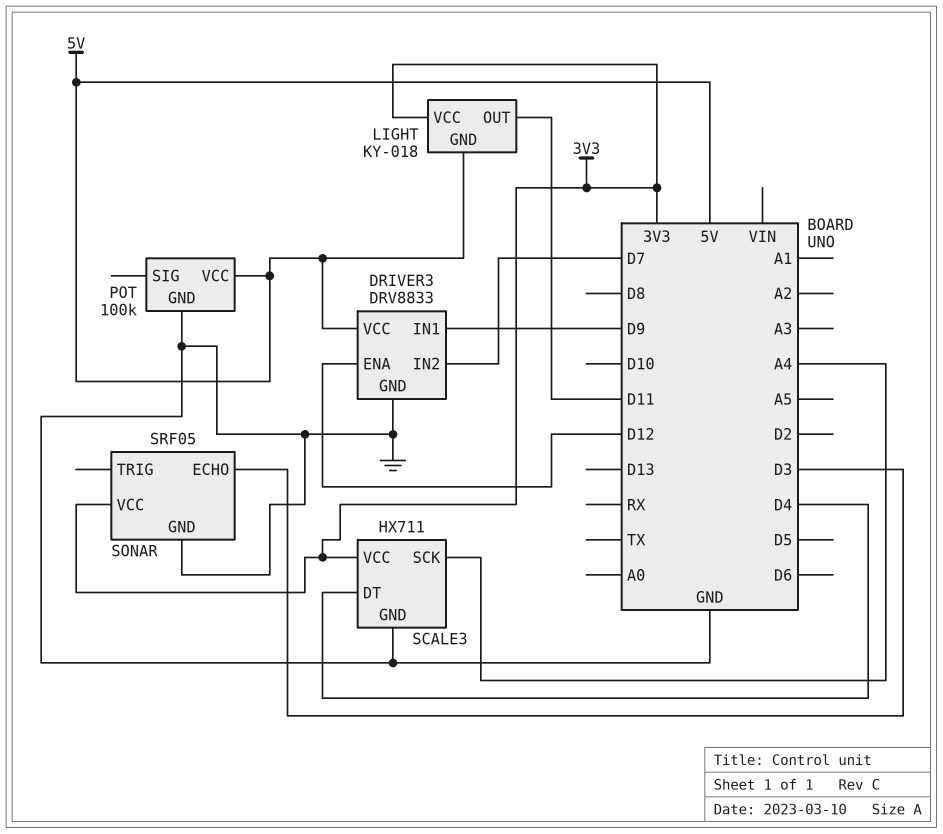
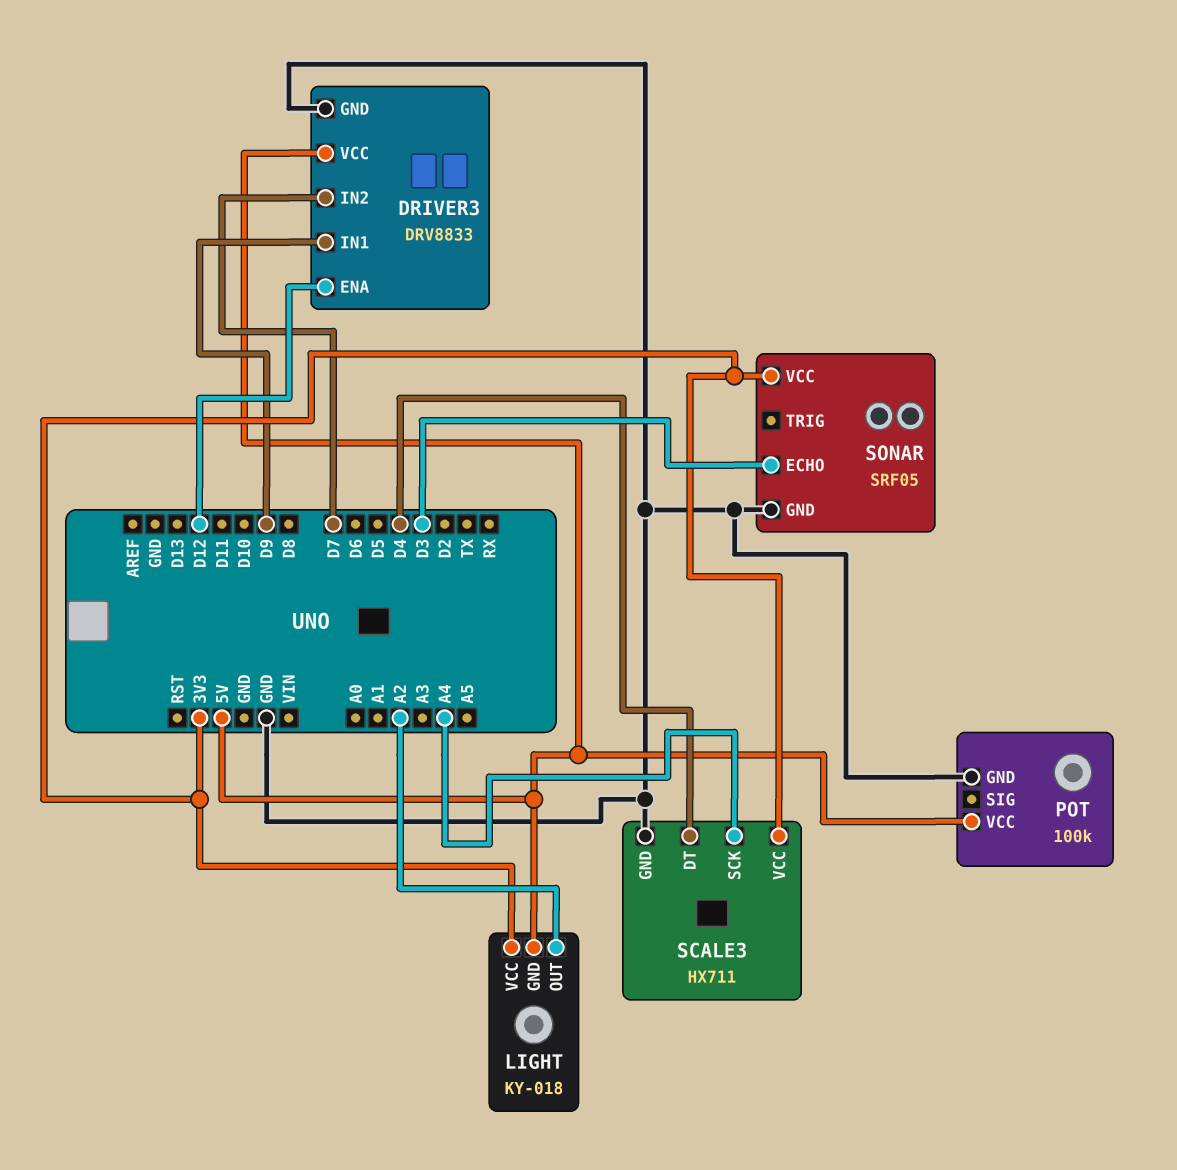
LIGHT pin OUT: D11 -> A2

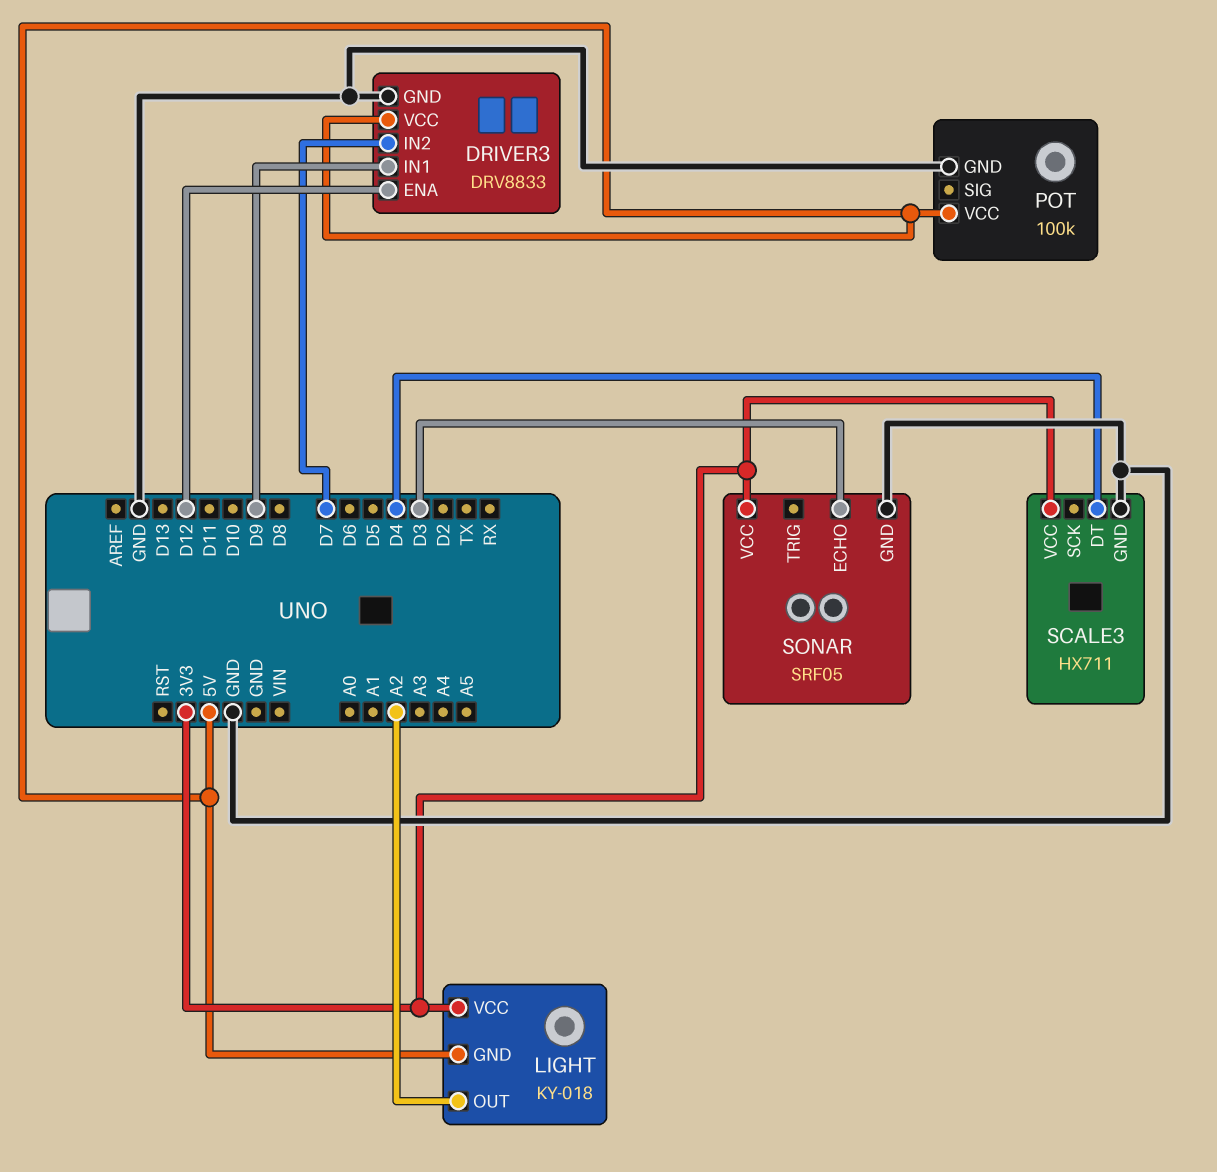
SCALE3 pin SCK: A4 -> none

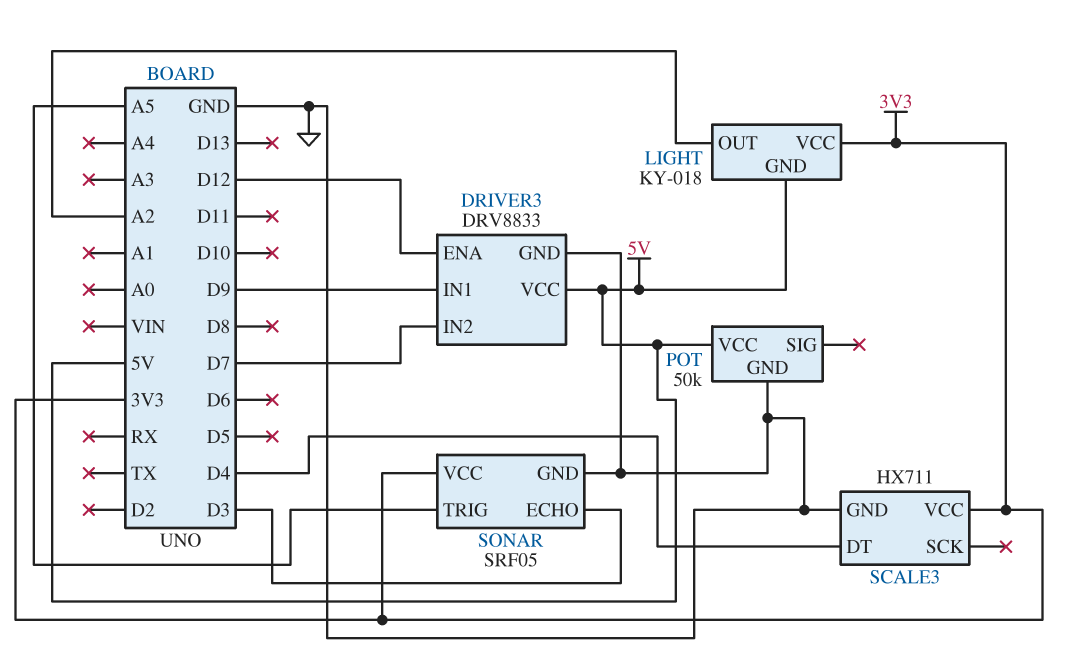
POT: 100k -> 50k
SONAR pin TRIG: none -> A5

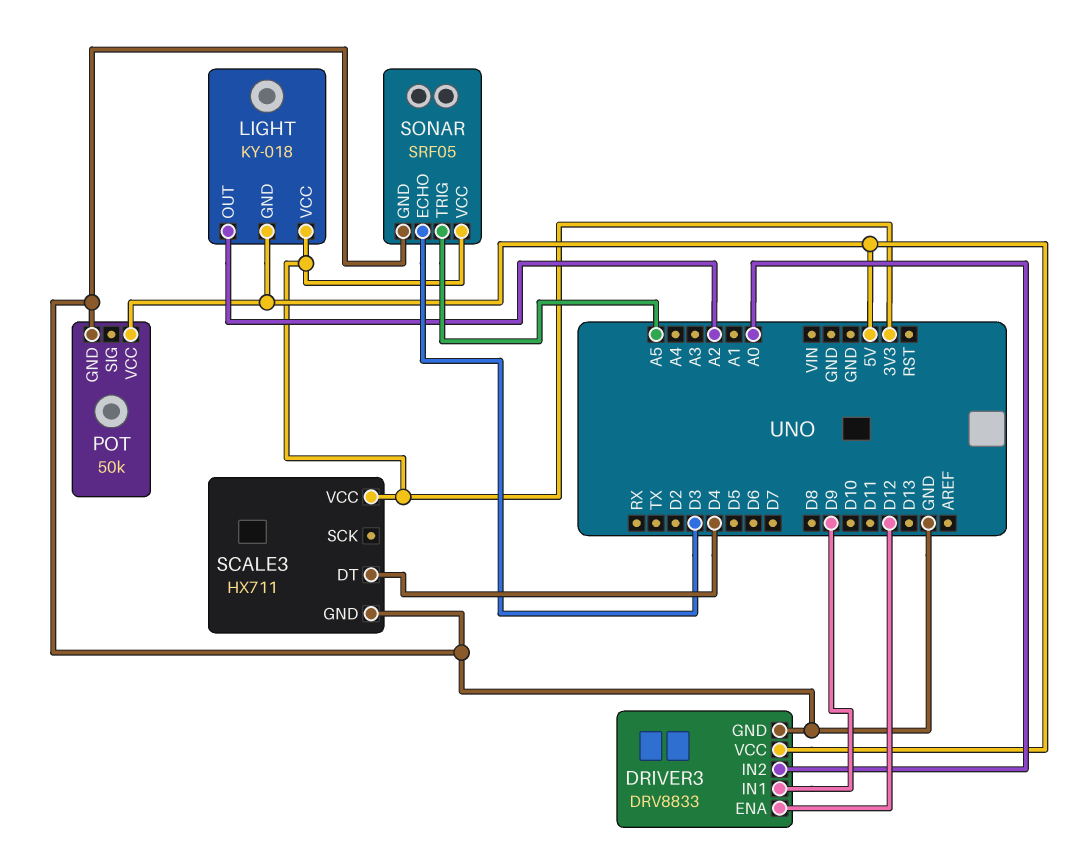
DRIVER3 pin IN2: D7 -> A0

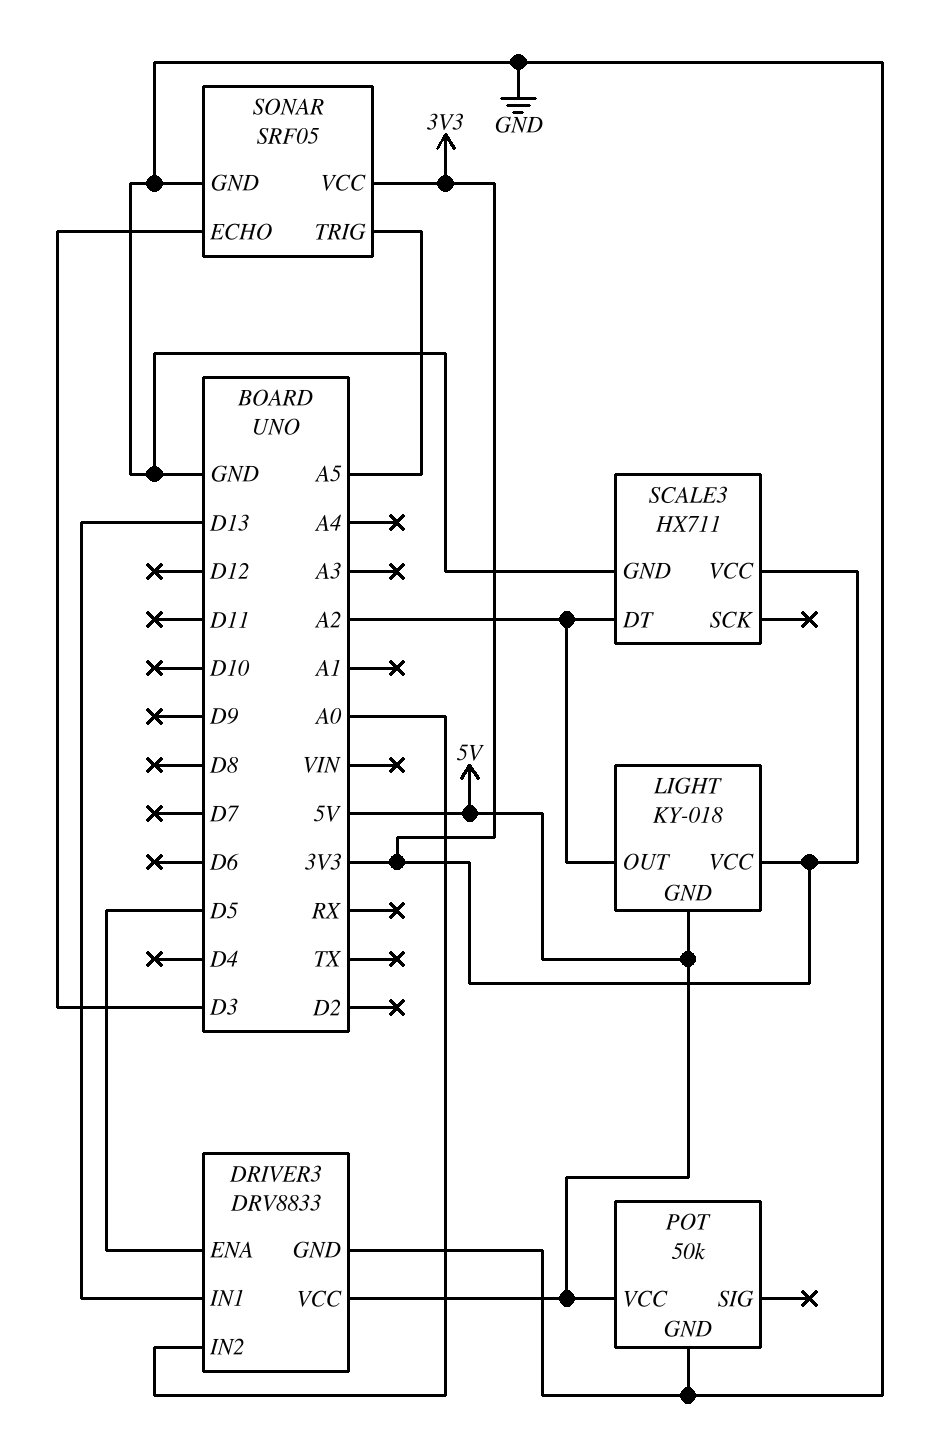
DRIVER3 pin ENA: D12 -> D5
DRIVER3 pin IN1: D9 -> D13
SCALE3 pin DT: D4 -> A2

